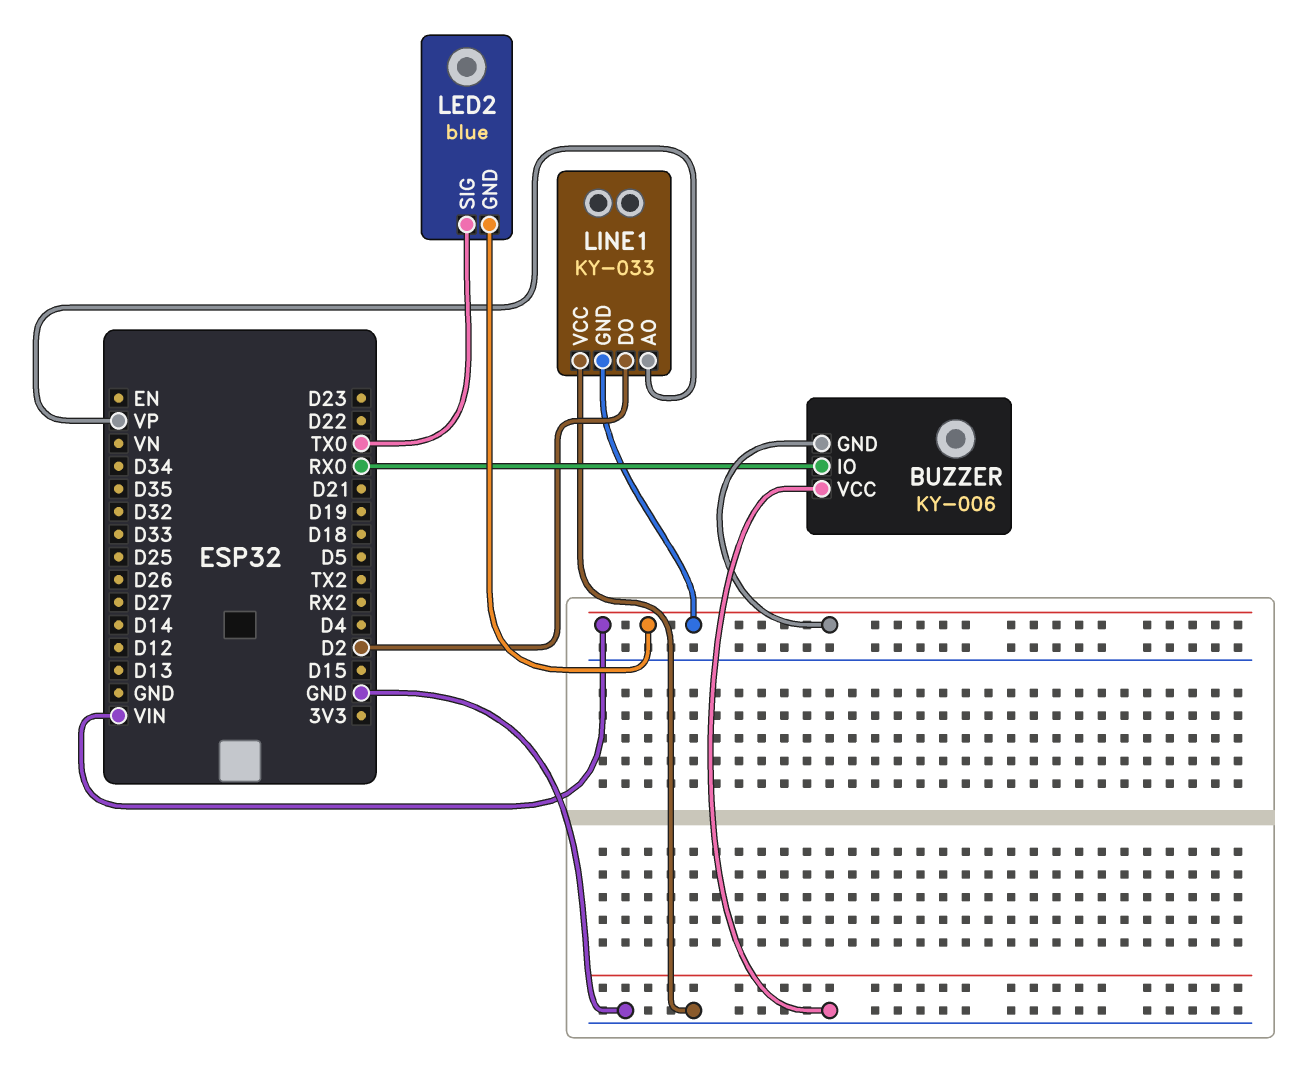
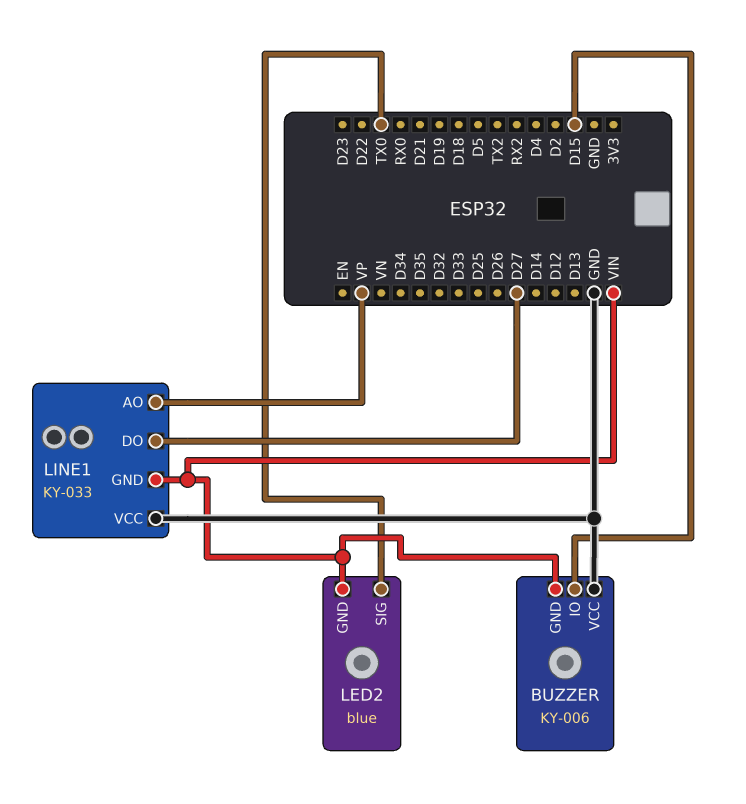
BUZZER pin IO: RX0 -> D15
LINE1 pin DO: D2 -> D27

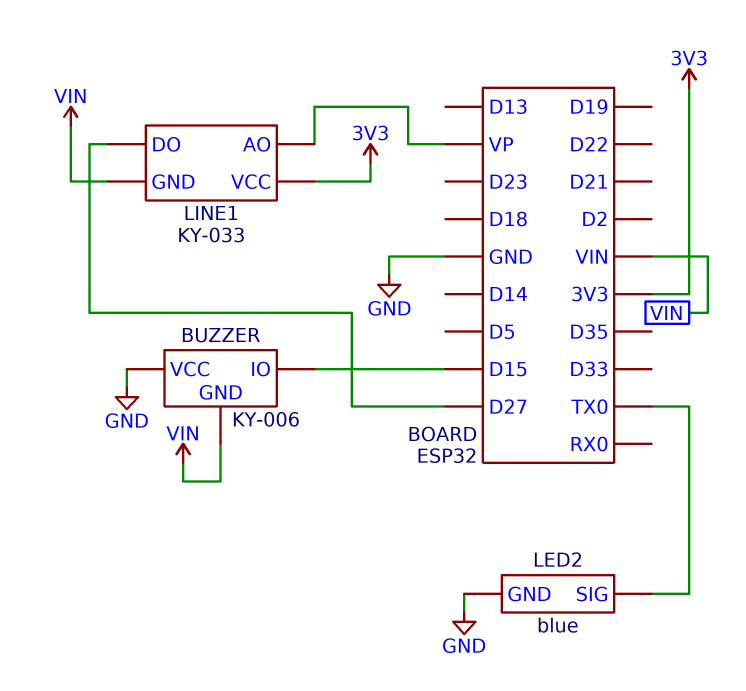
LED2 pin GND: VIN -> GND
LINE1 pin VCC: GND -> 3V3

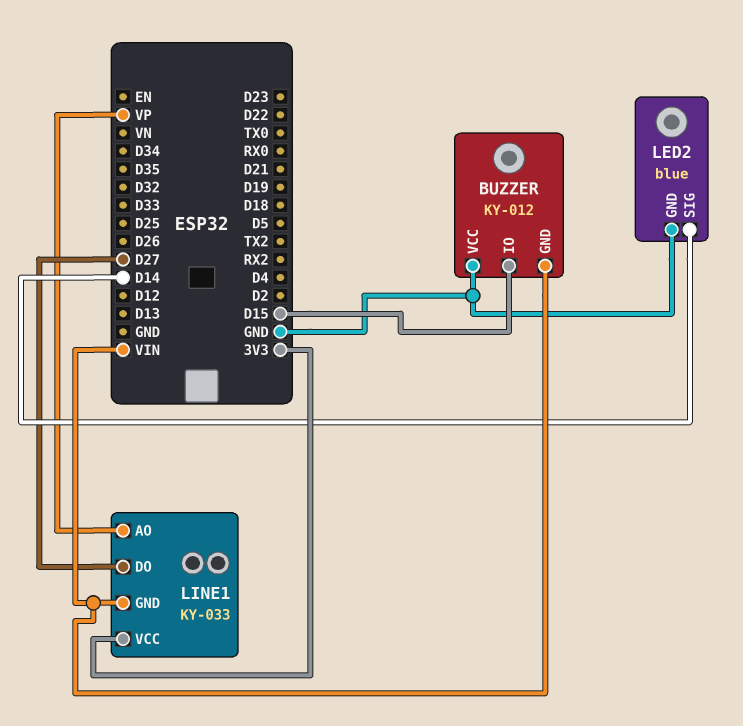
BUZZER: KY-006 -> KY-012
LED2 pin SIG: TX0 -> D14

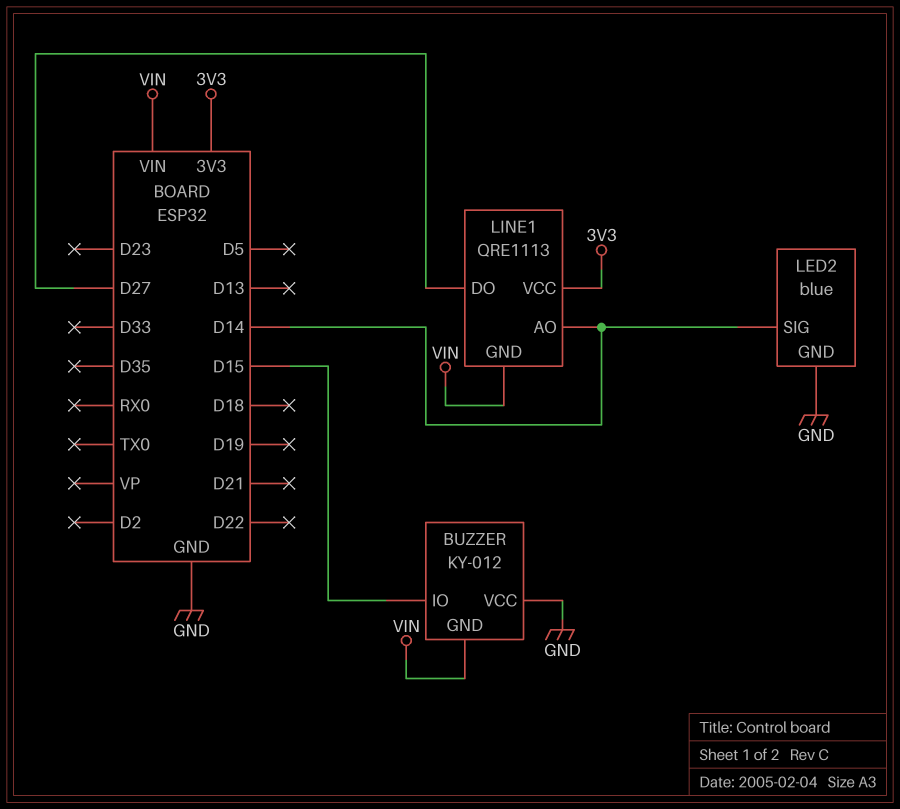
LINE1: KY-033 -> QRE1113
LINE1 pin AO: VP -> D14

